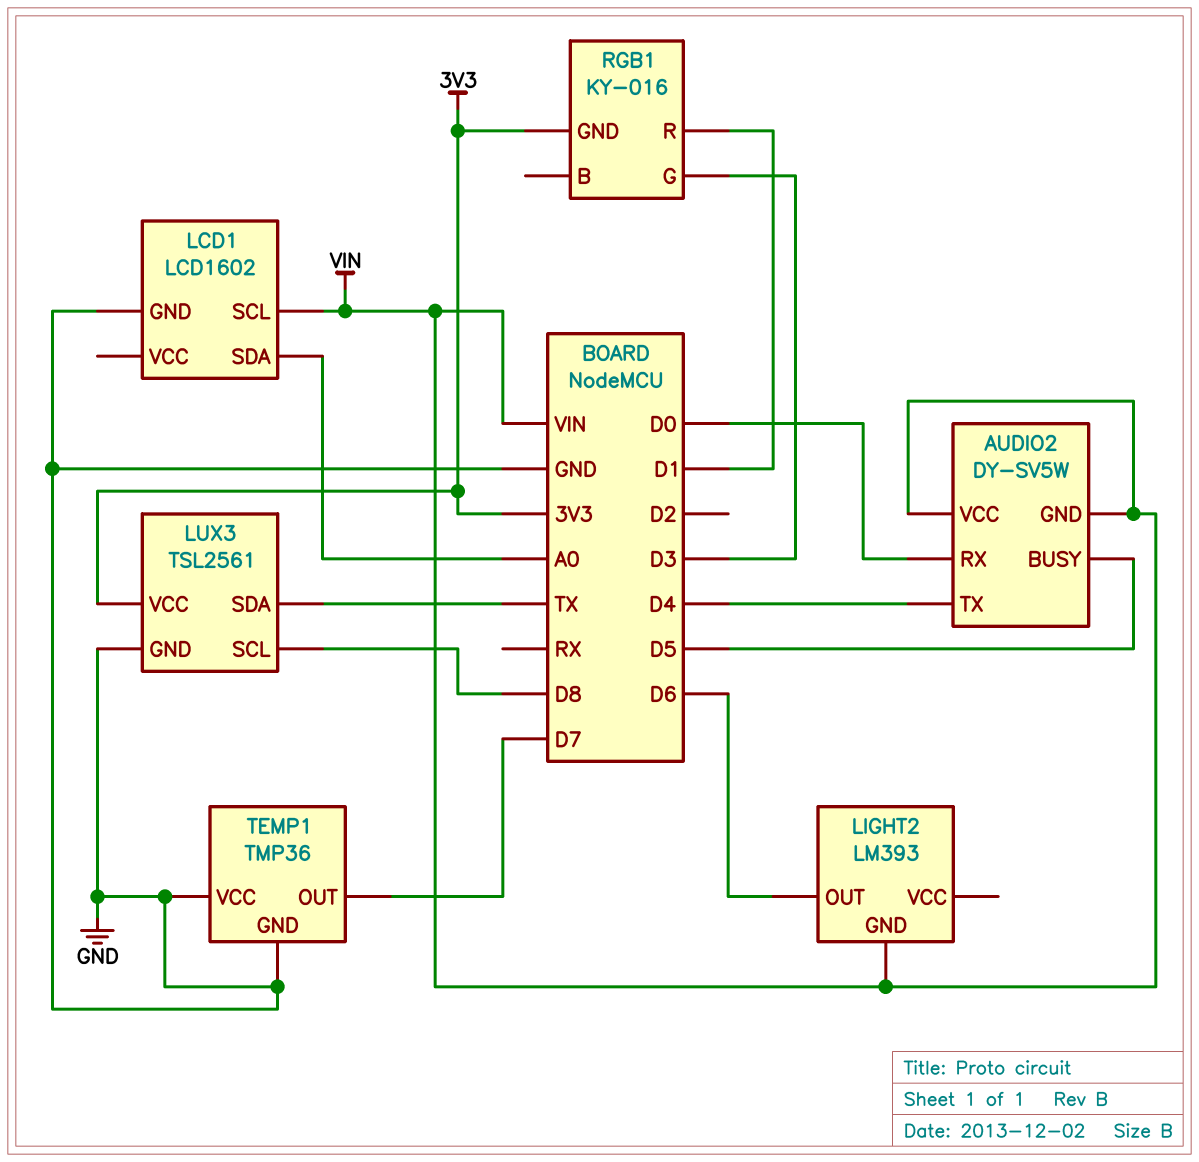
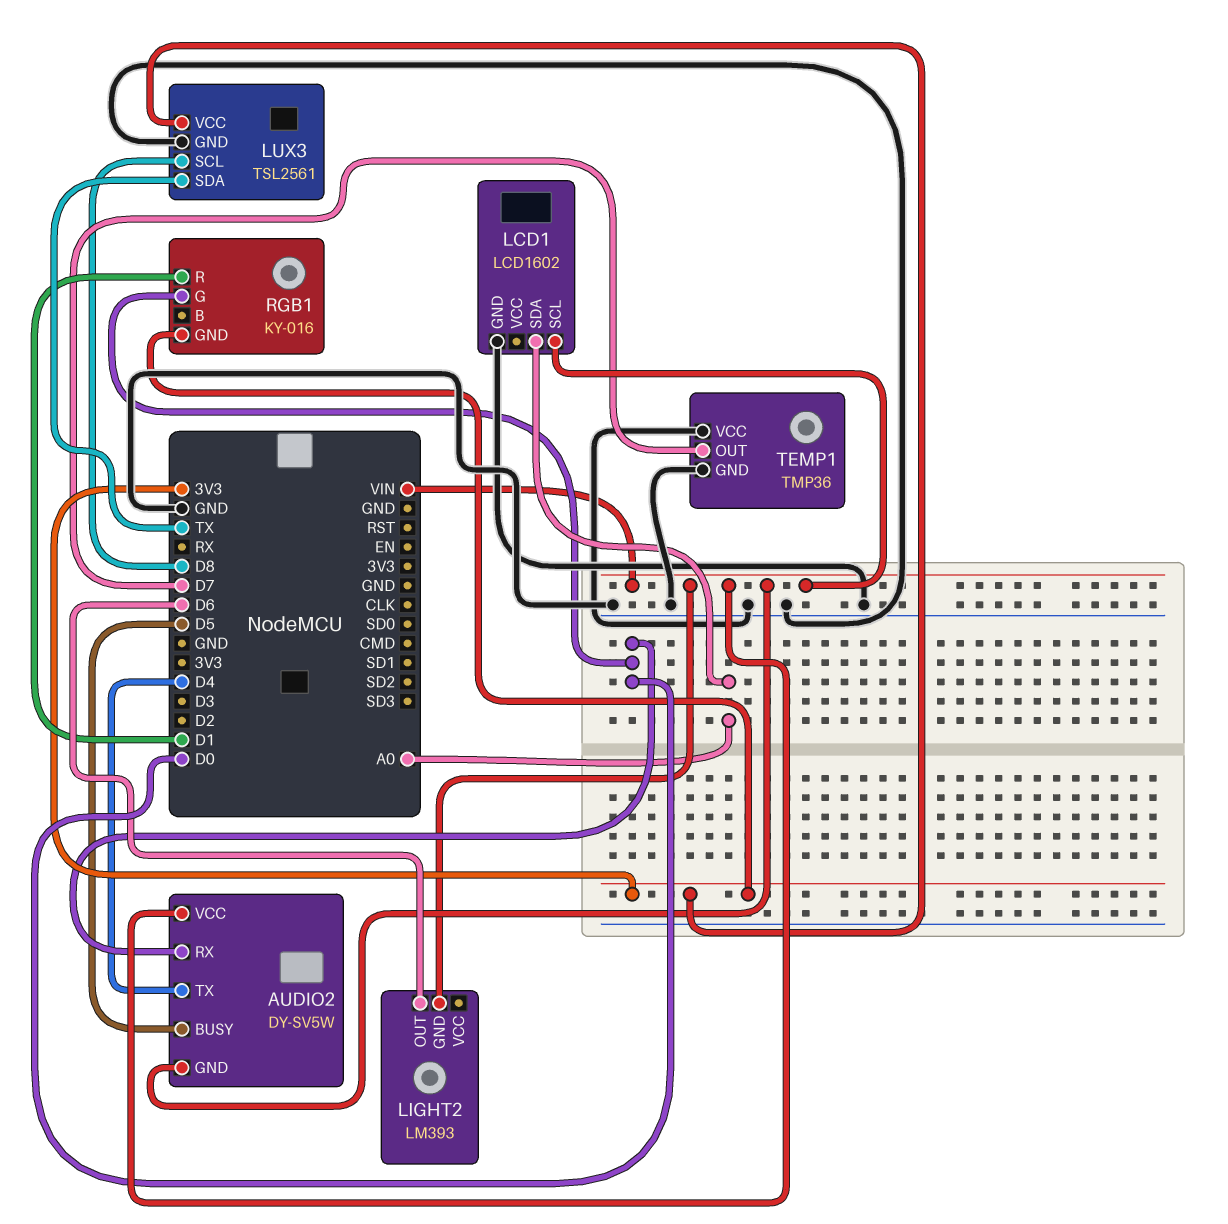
RGB1 pin G: D3 -> D0

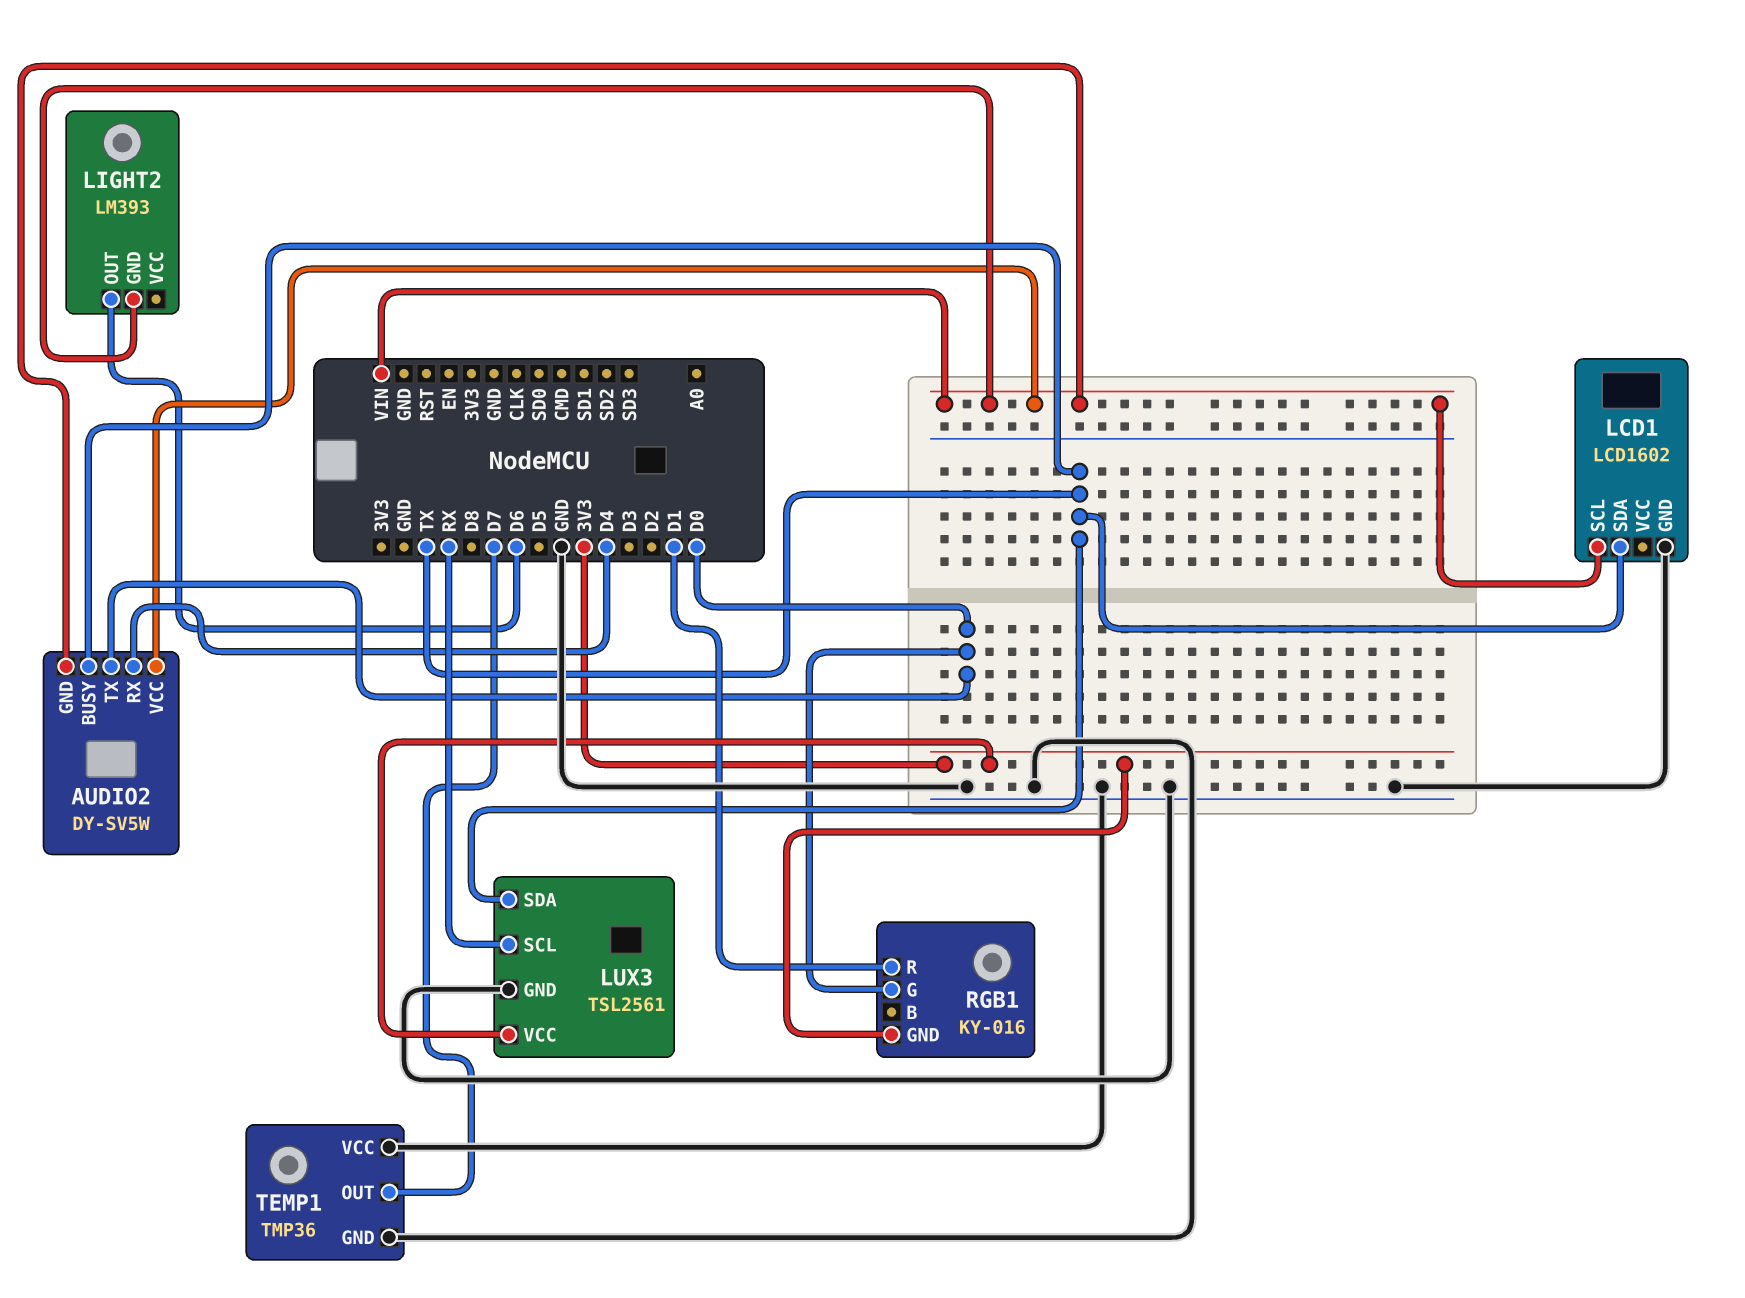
AUDIO2 pin BUSY: D5 -> TX
AUDIO2 pin RX: D0 -> D4
AUDIO2 pin TX: D4 -> D0
LCD1 pin SDA: A0 -> TX
LUX3 pin SCL: D8 -> RX

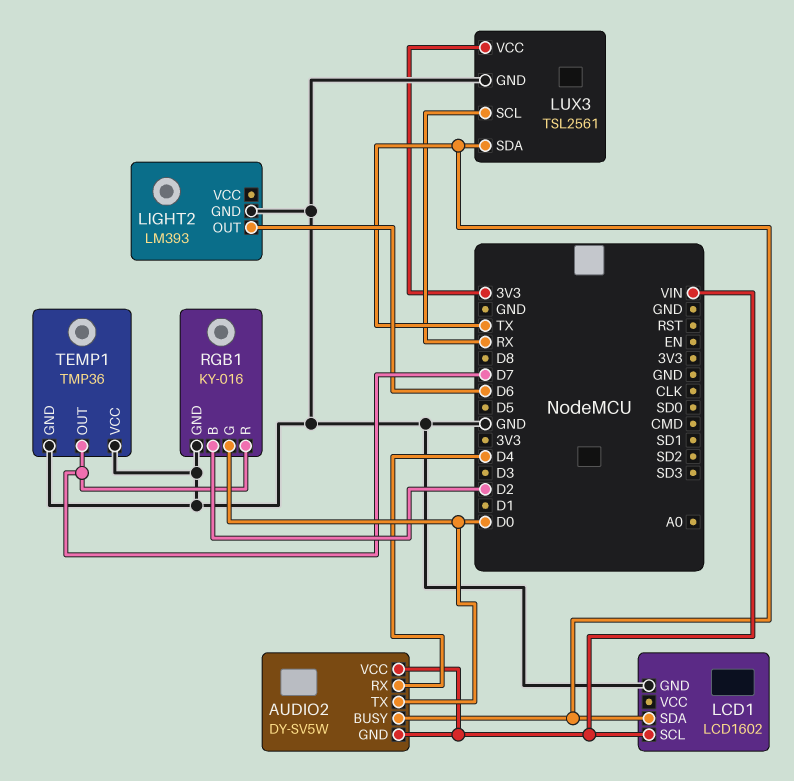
LIGHT2 pin GND: VIN -> GND
RGB1 pin B: none -> D2
RGB1 pin GND: 3V3 -> GND
RGB1 pin R: D1 -> D7

